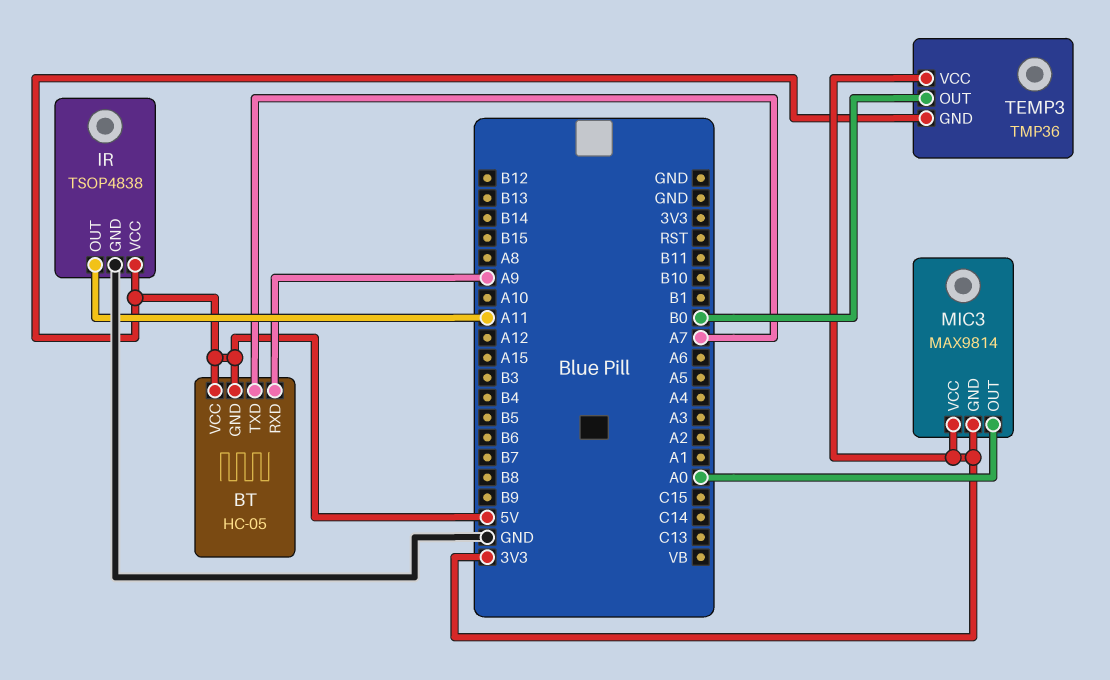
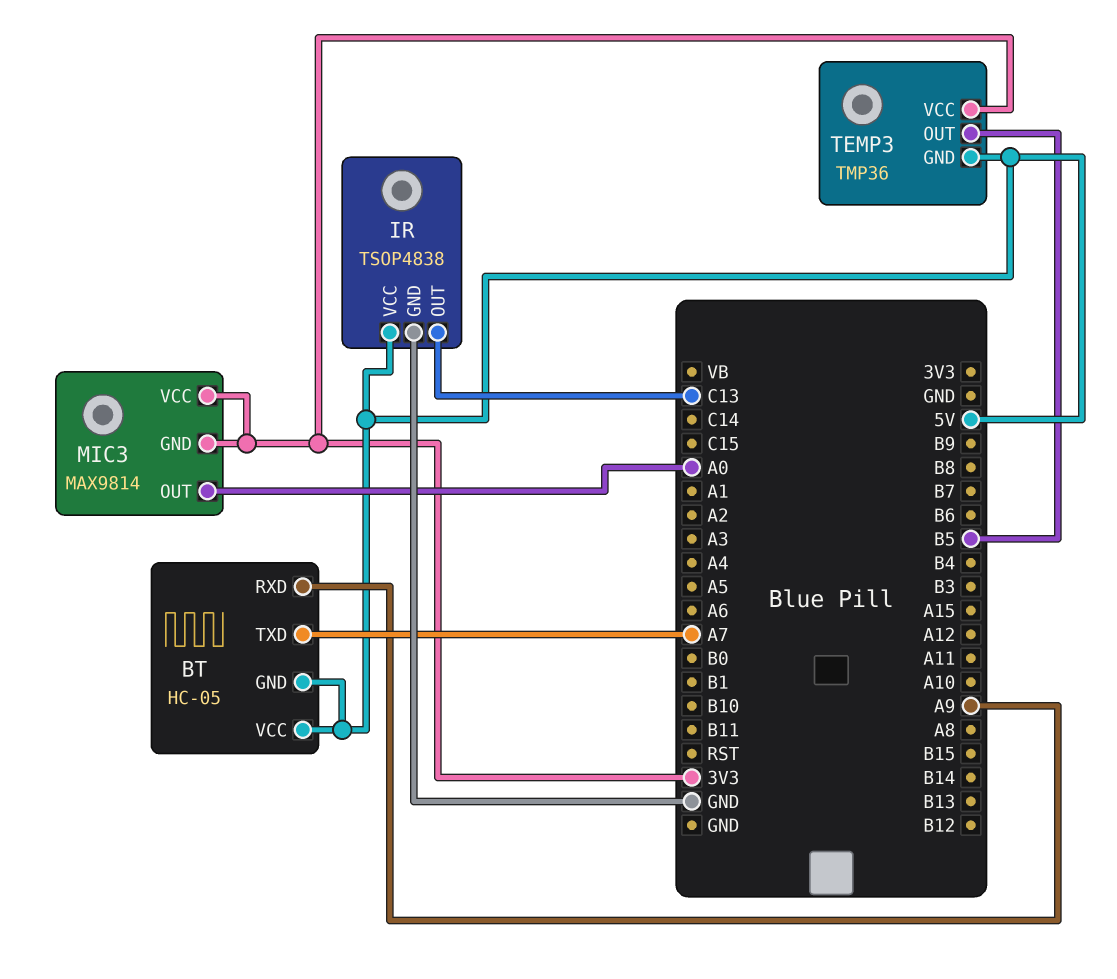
IR pin OUT: A11 -> C13
TEMP3 pin OUT: B0 -> B5

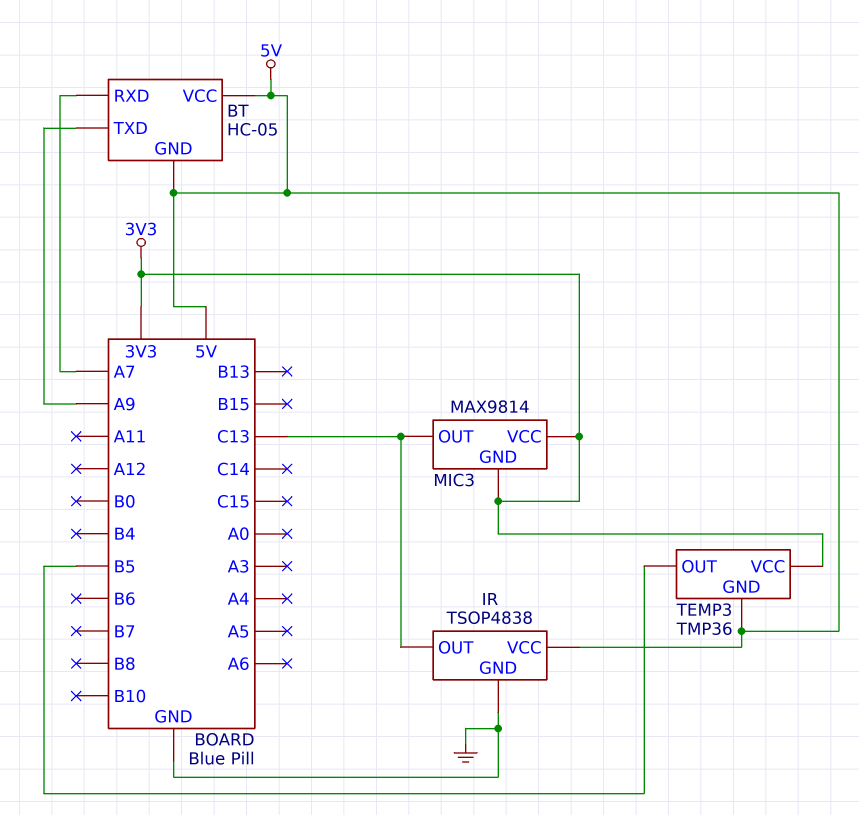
BT pin RXD: A9 -> A7
BT pin TXD: A7 -> A9
MIC3 pin OUT: A0 -> C13

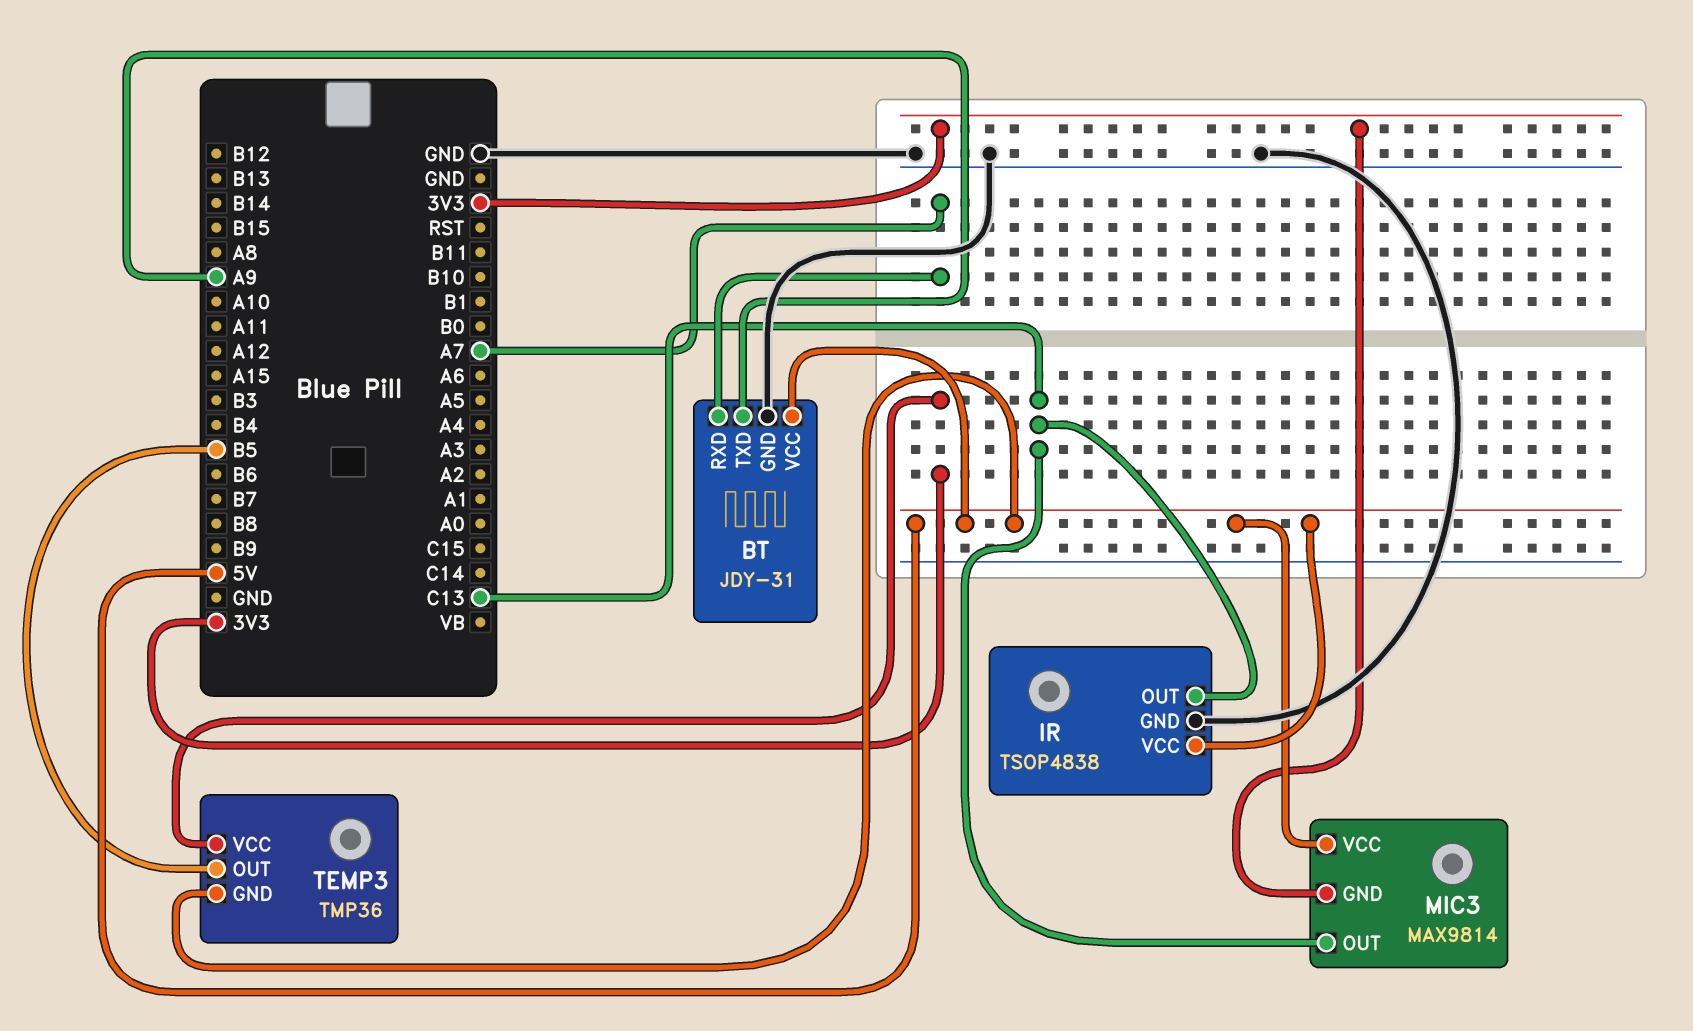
BT: HC-05 -> JDY-31
BT pin GND: 5V -> GND
MIC3 pin VCC: 3V3 -> 5V

